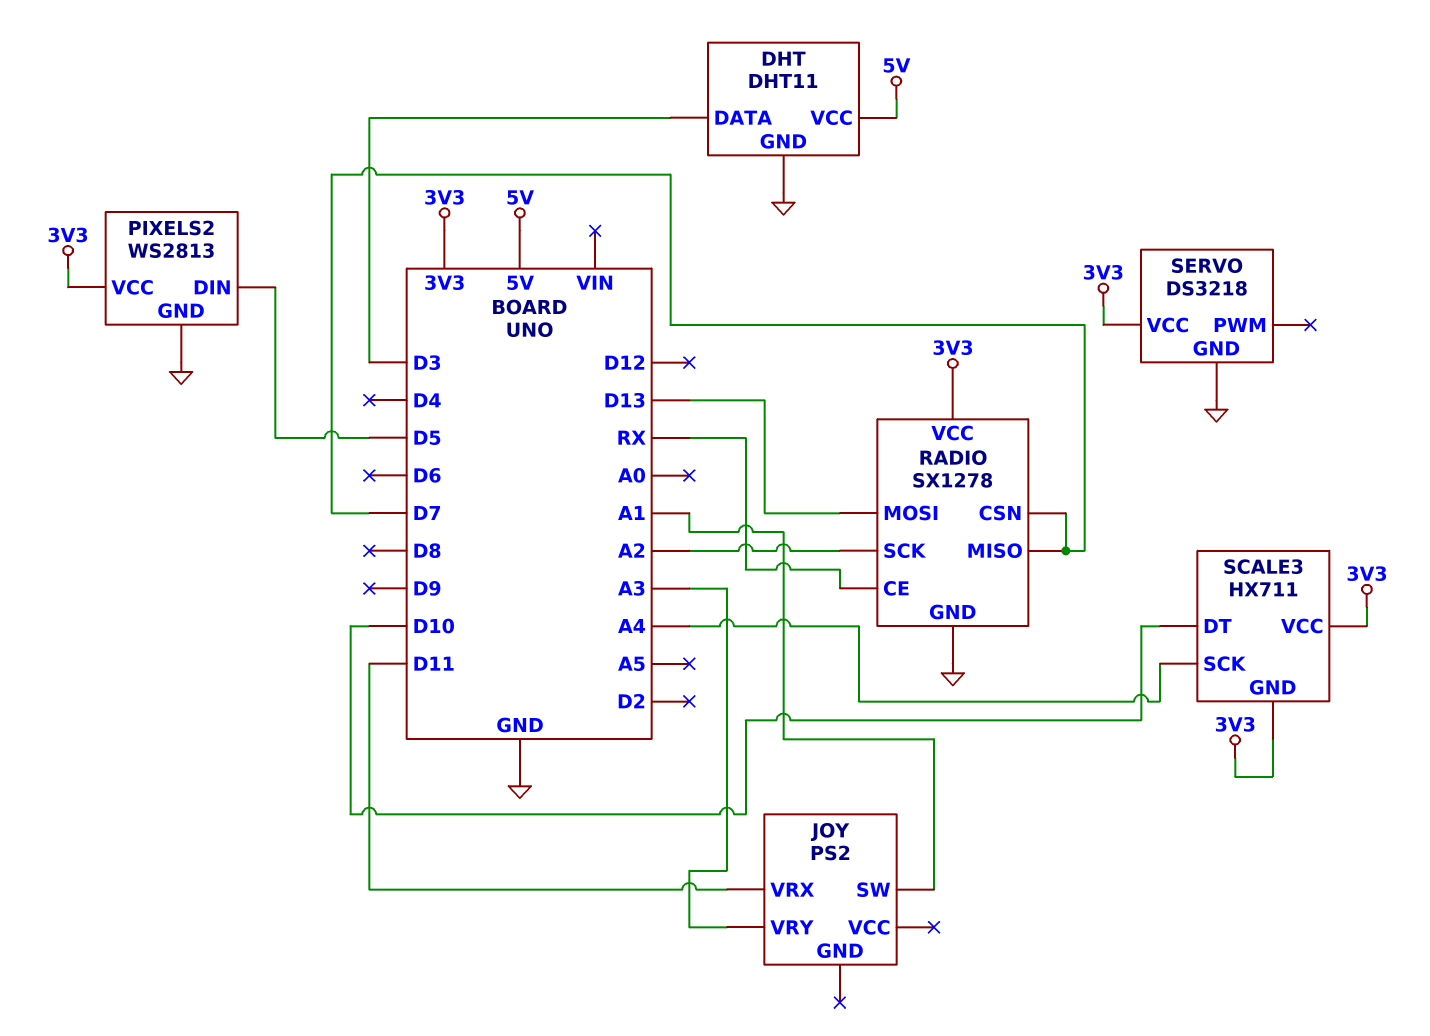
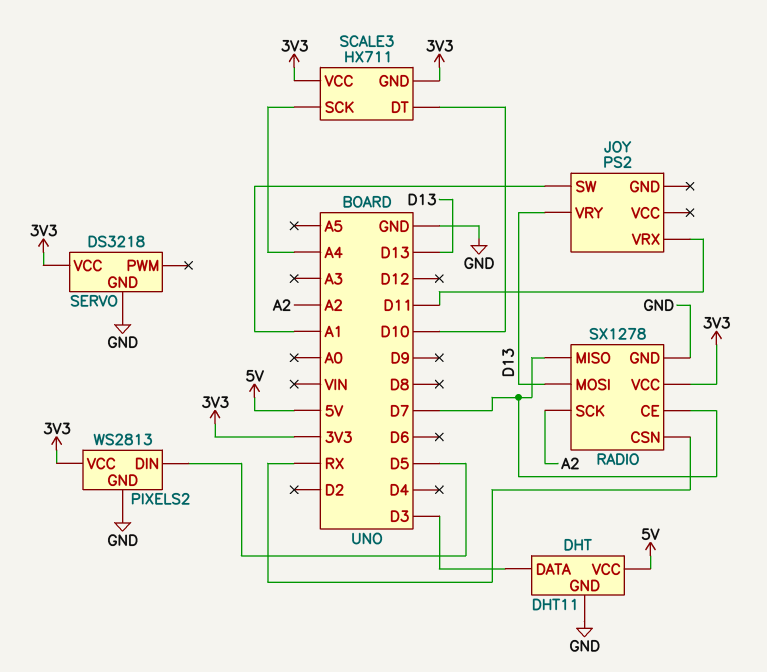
JOY pin VRY: A3 -> D13
RADIO pin CE: RX -> D7
RADIO pin CSN: D7 -> RX

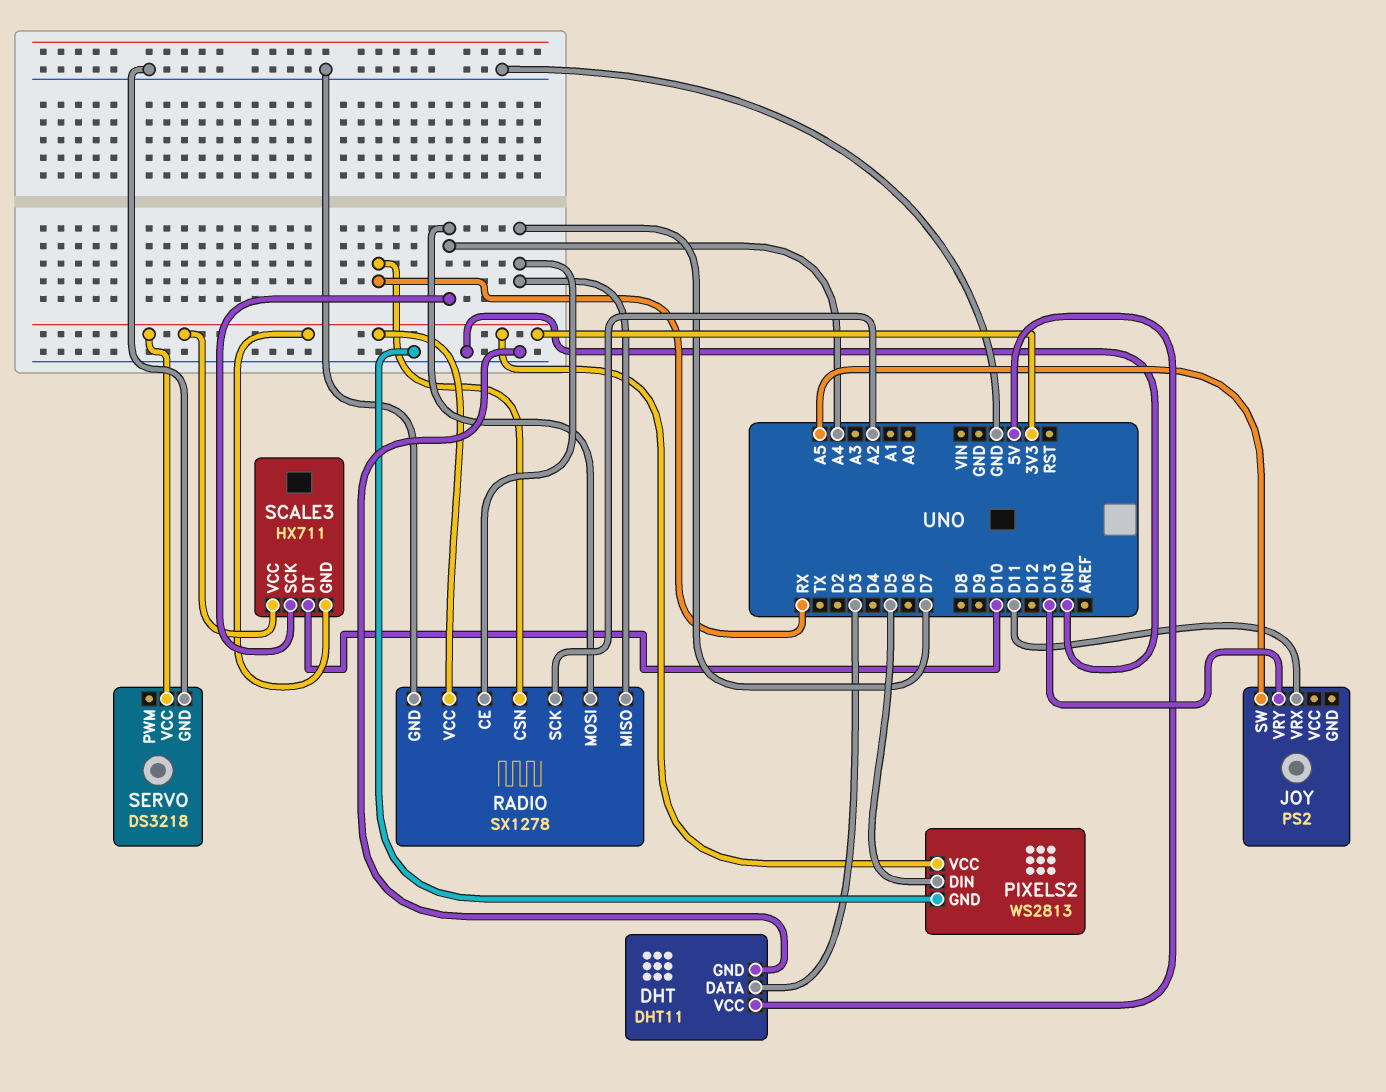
JOY pin SW: A1 -> A5
RADIO pin MOSI: D13 -> A4

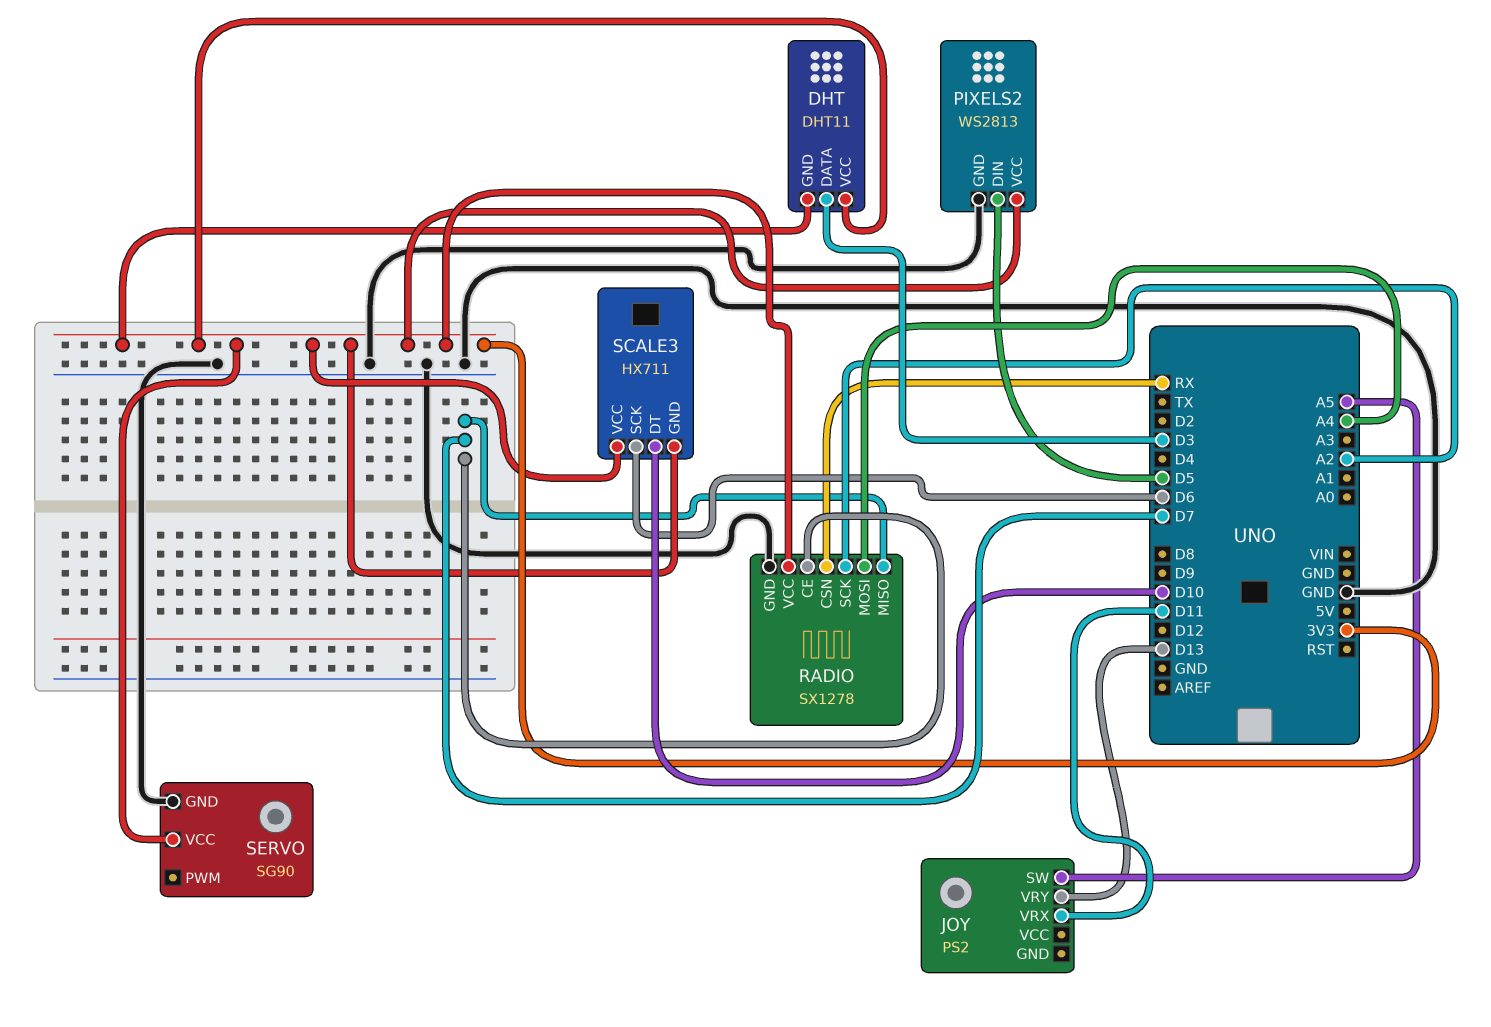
DHT pin GND: GND -> 3V3
DHT pin VCC: 5V -> 3V3
SCALE3 pin SCK: A4 -> D6
SERVO: DS3218 -> SG90

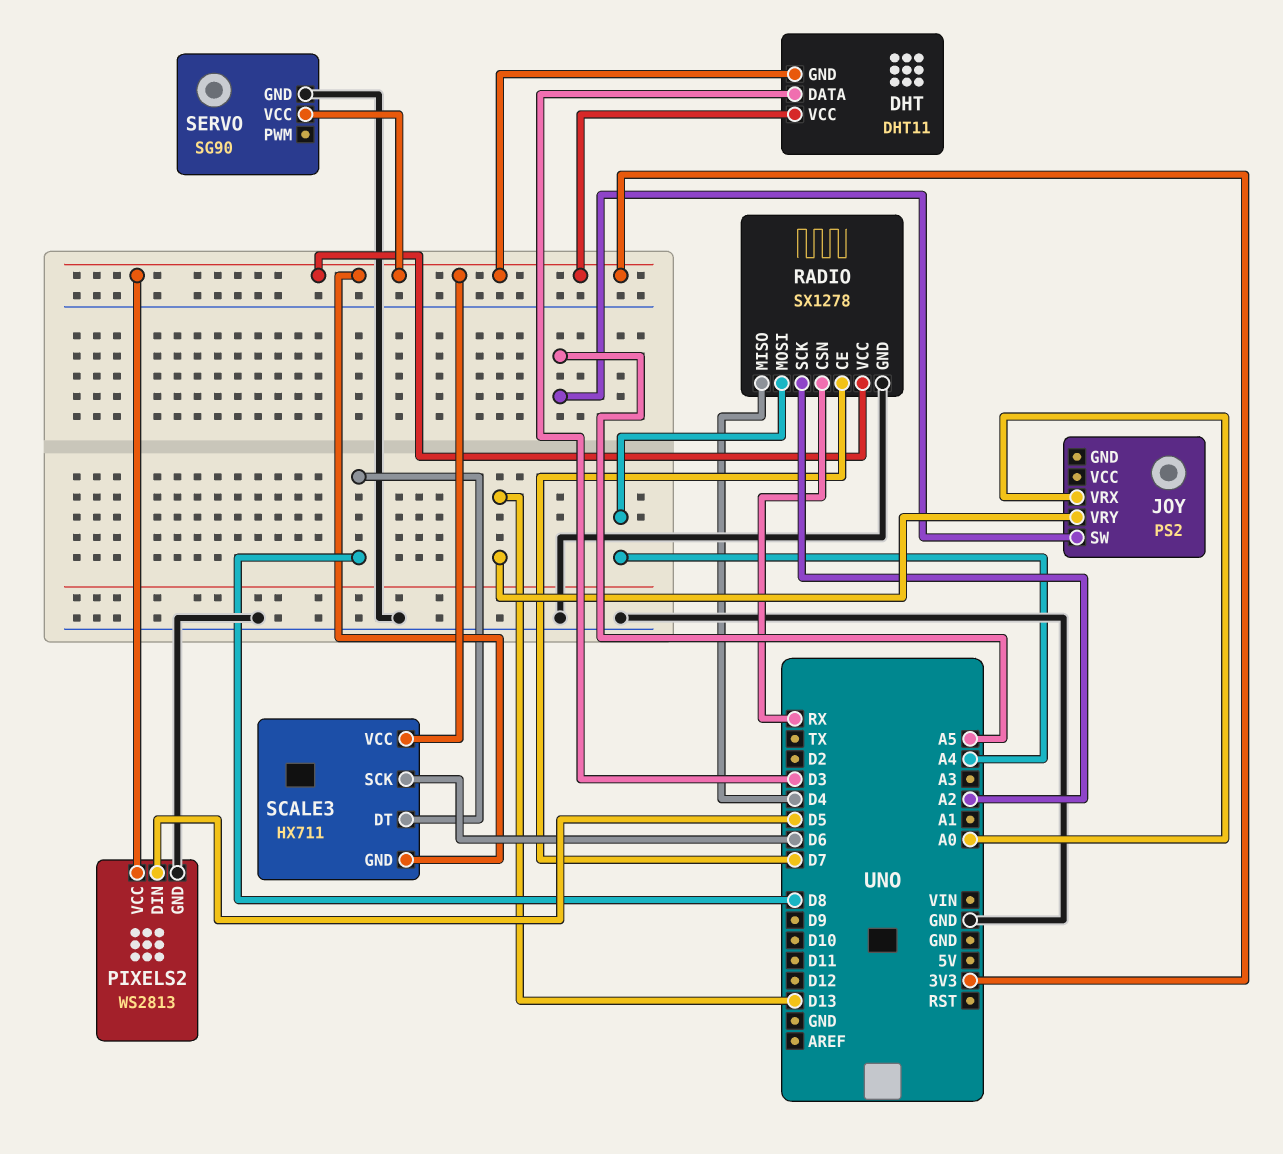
JOY pin VRX: D11 -> A0
RADIO pin MISO: D7 -> D4
SCALE3 pin DT: D10 -> D8

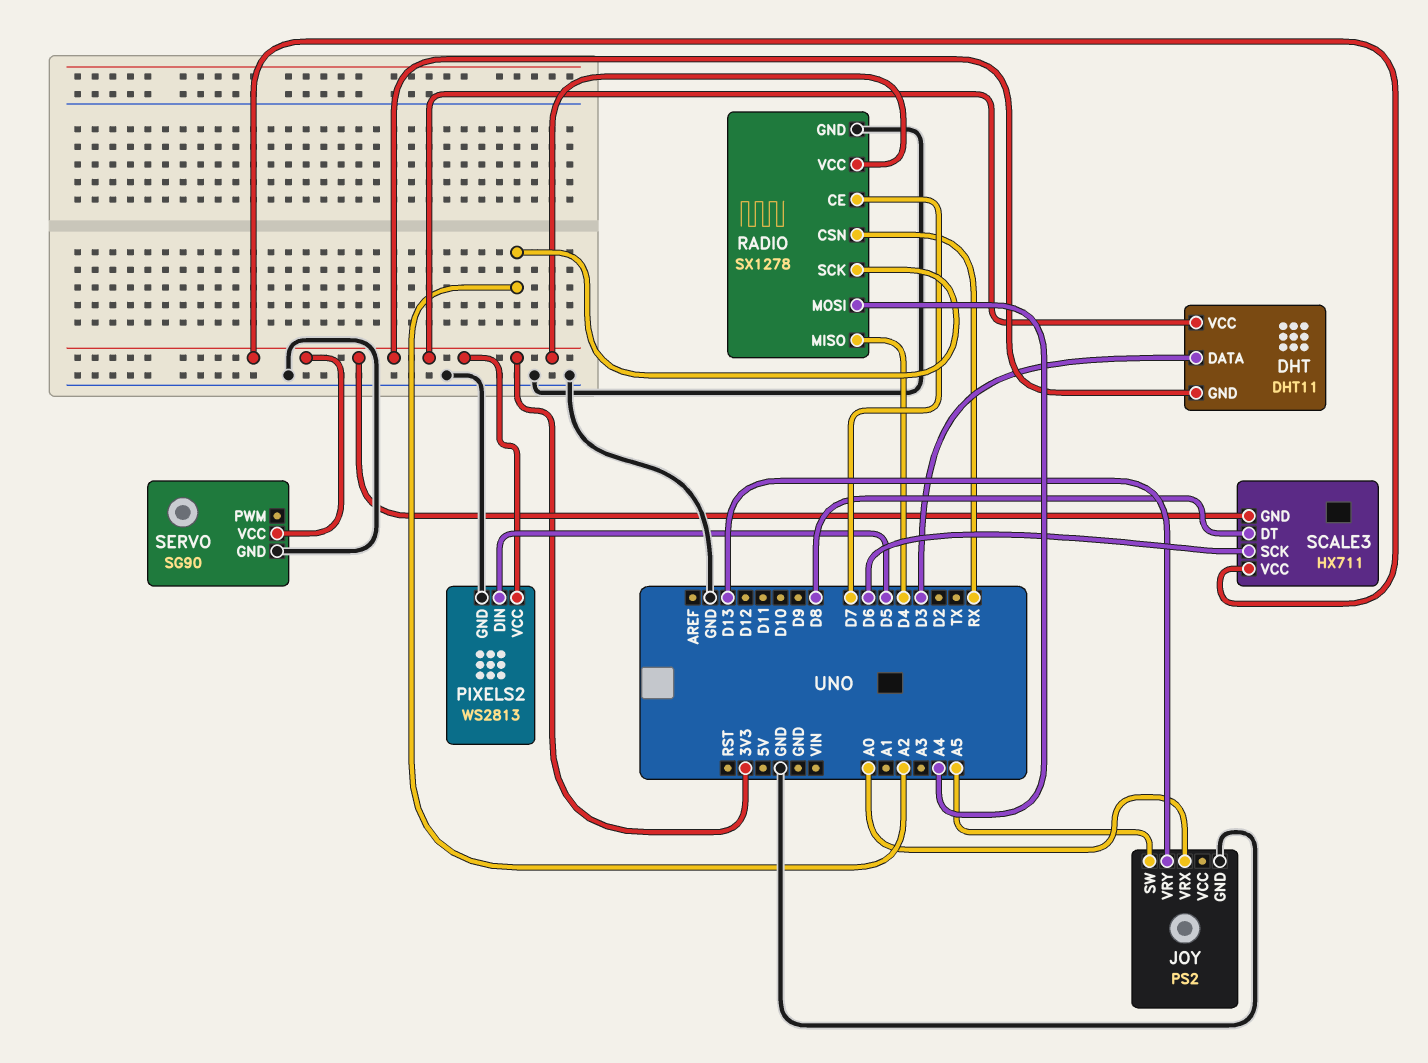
JOY pin GND: none -> GND

